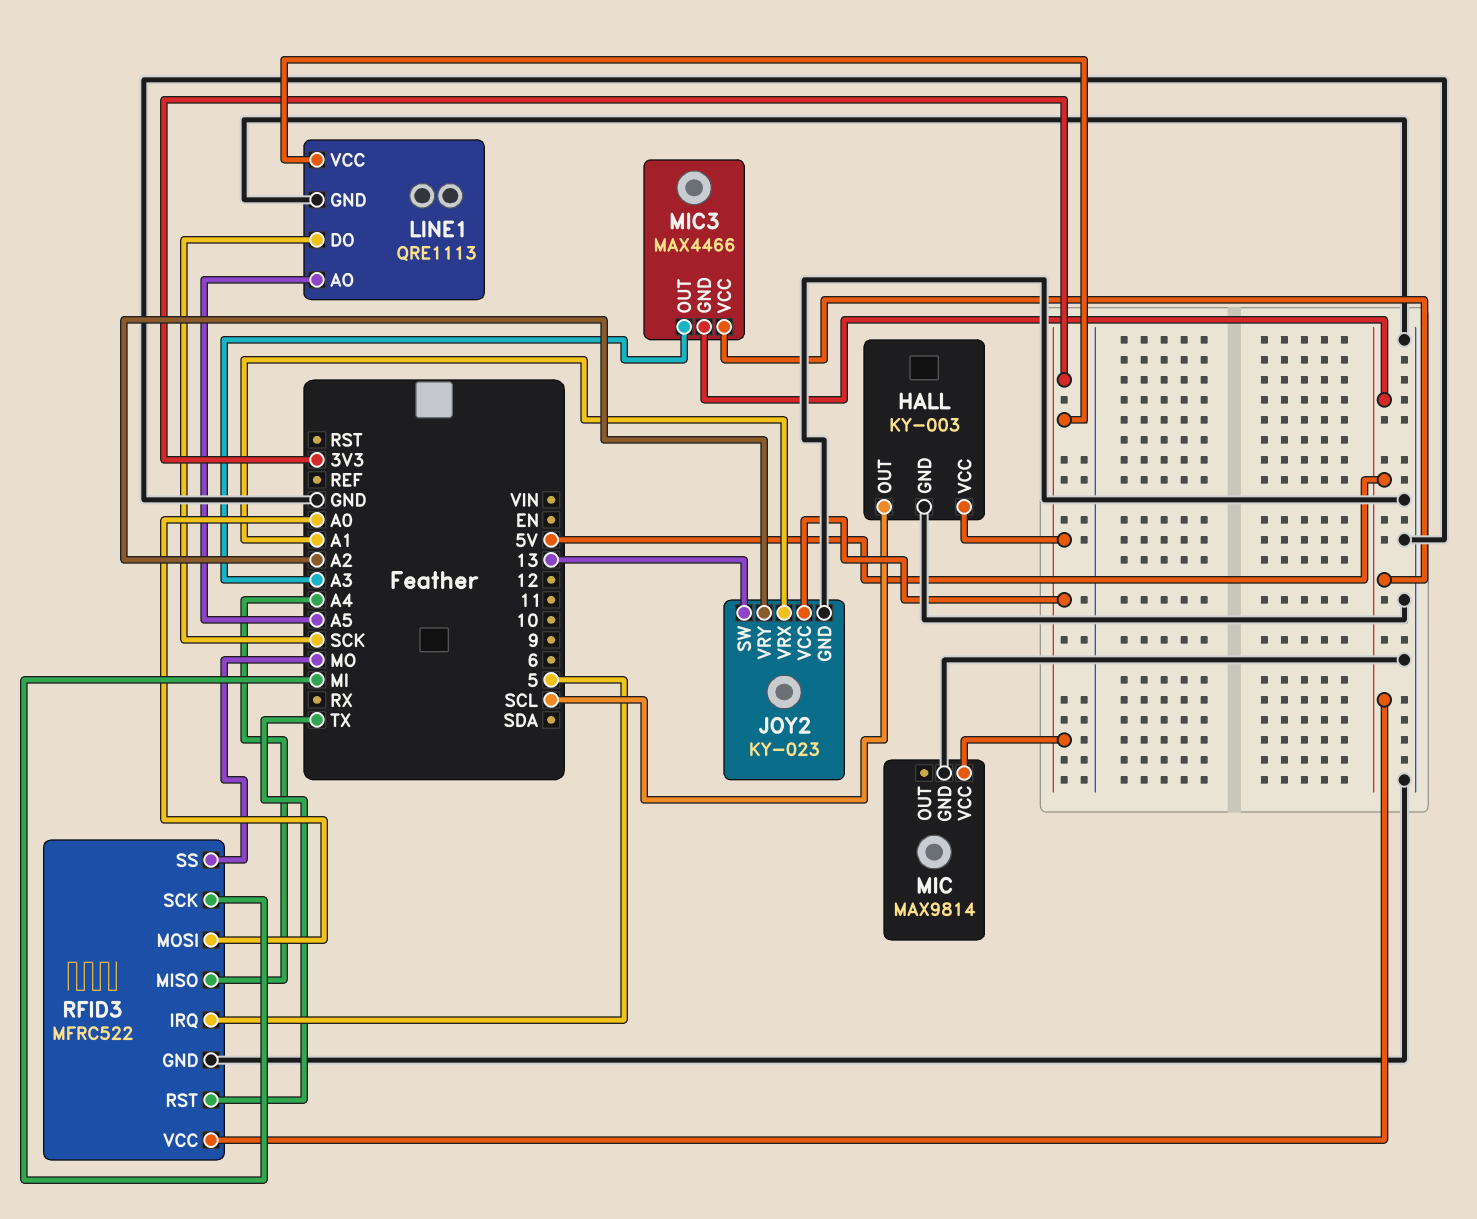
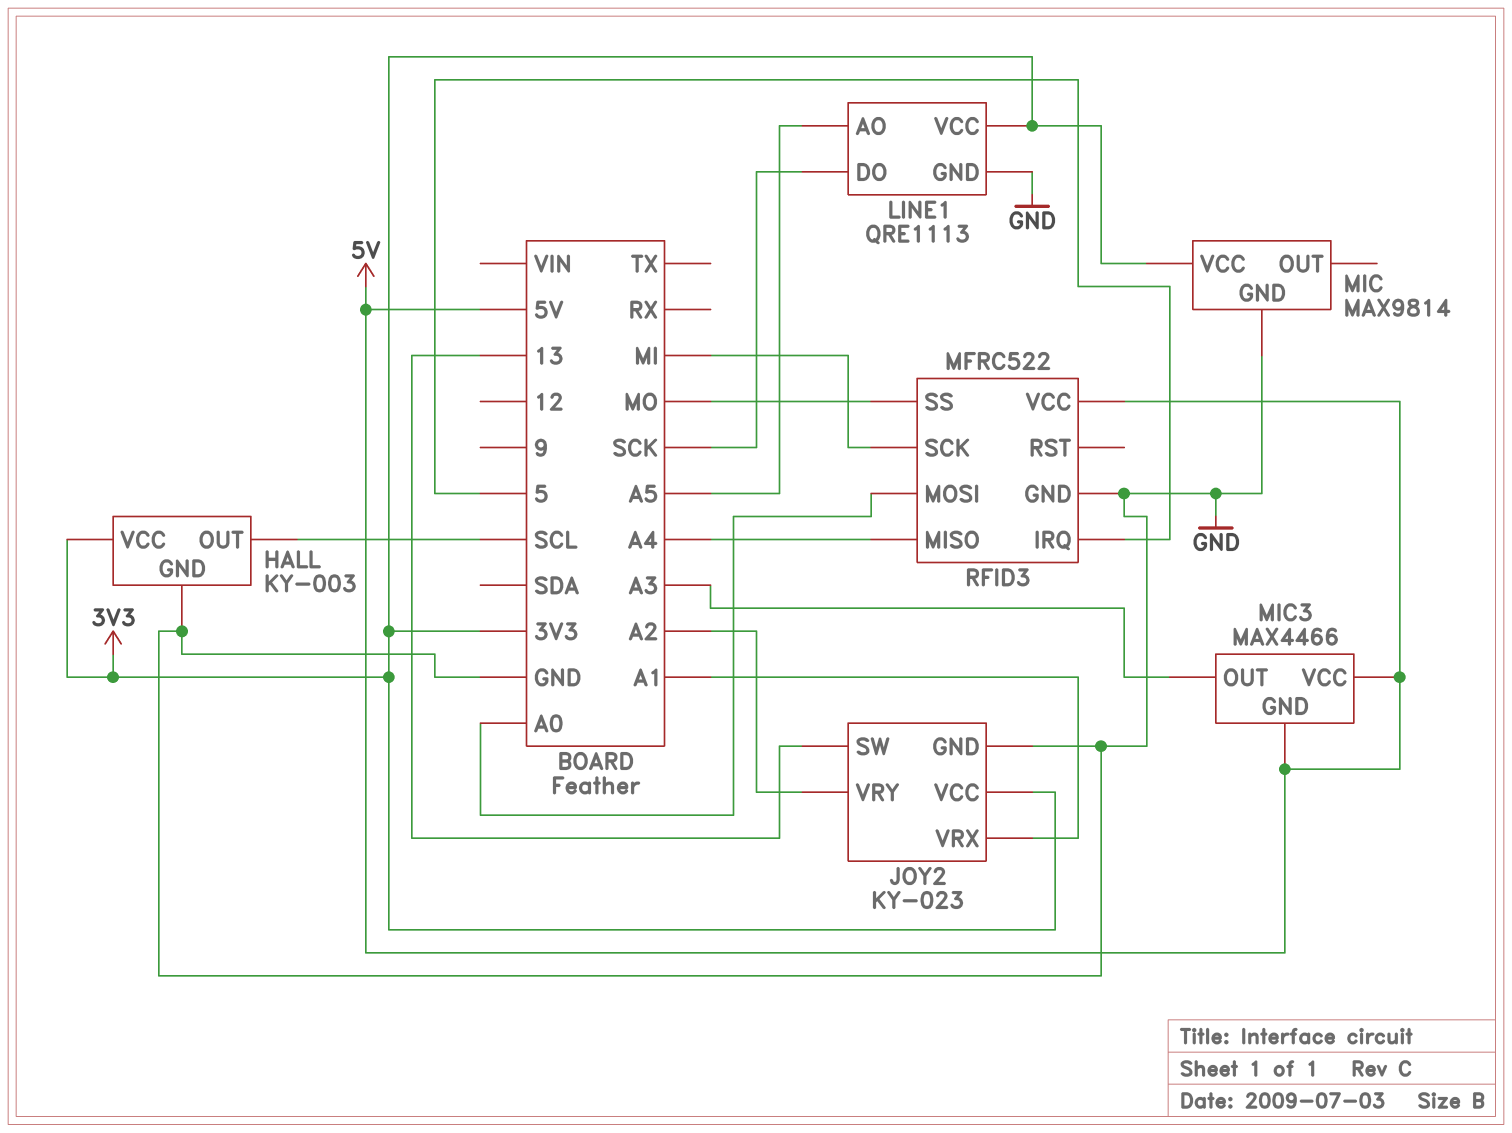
RFID3 pin RST: TX -> none

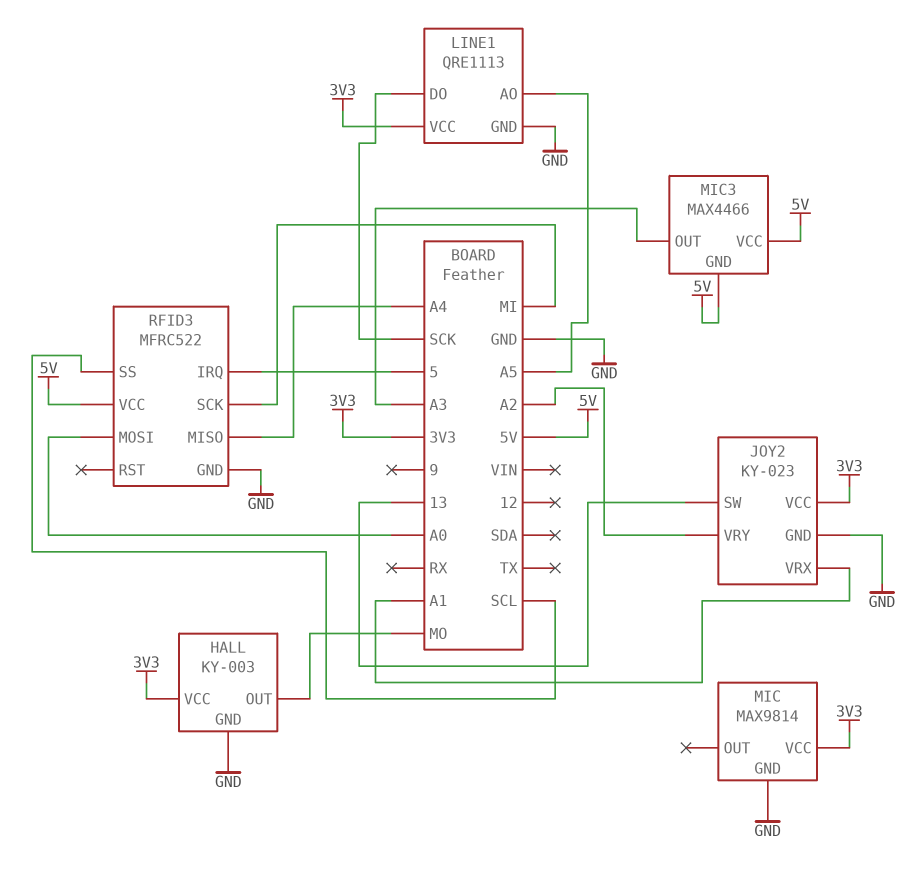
HALL pin OUT: SCL -> MO
RFID3 pin SS: MO -> SCL

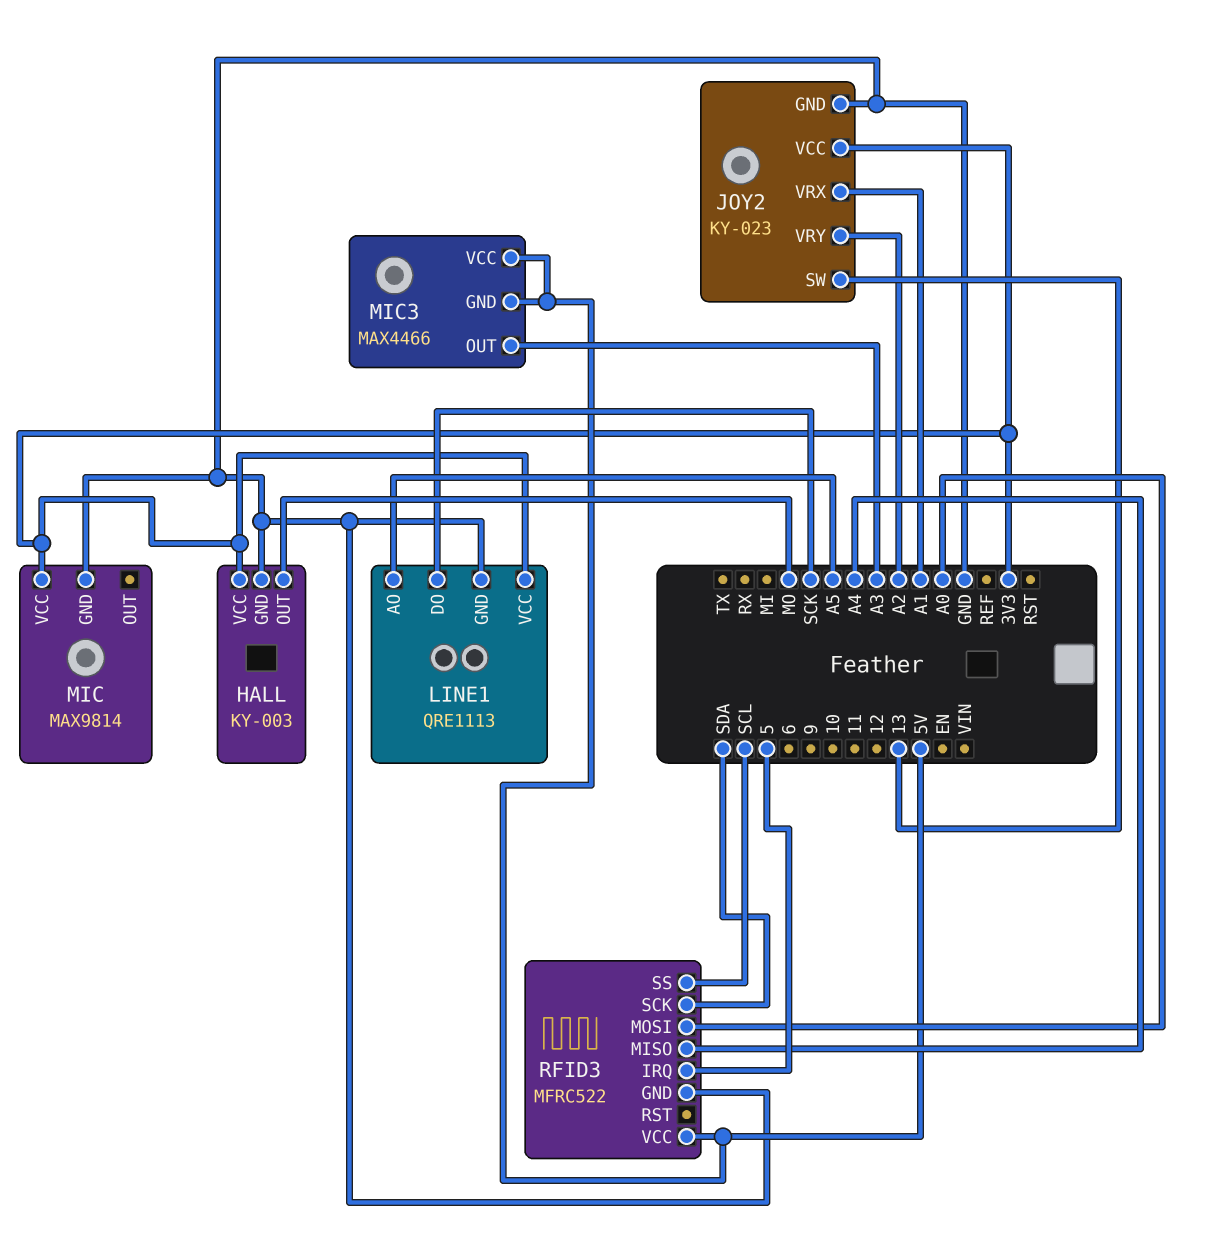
RFID3 pin SCK: MI -> SDA

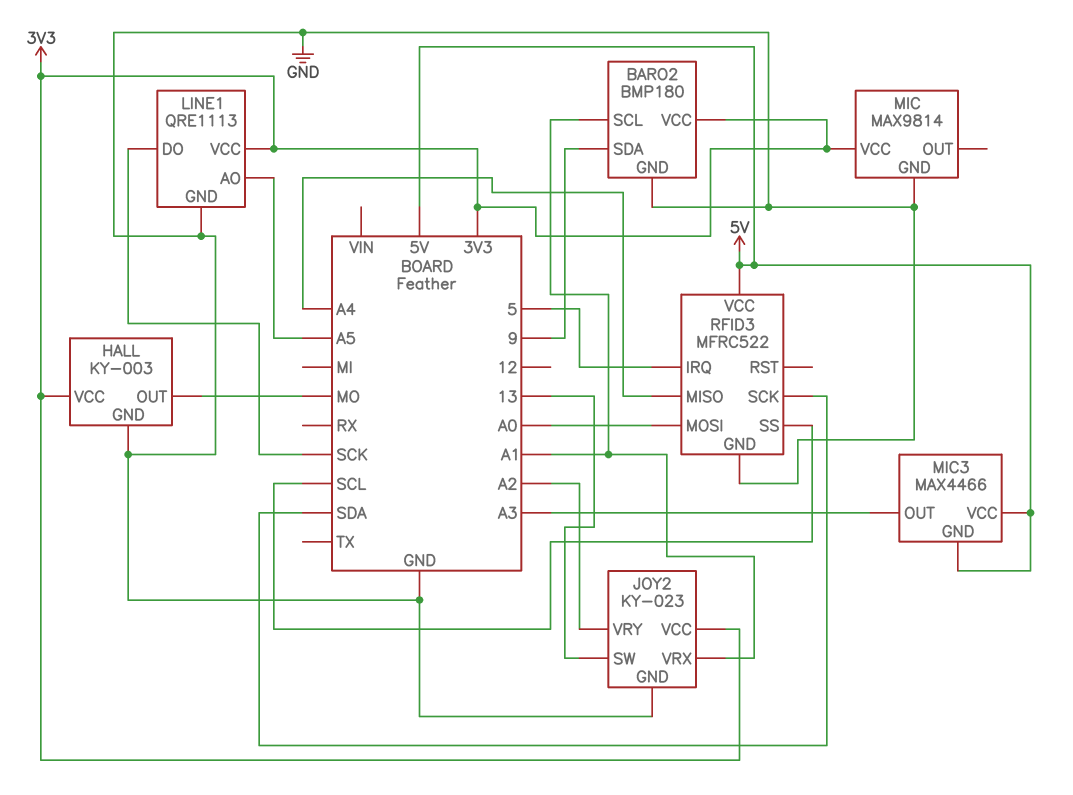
BARO2: none -> BMP180
BARO2 pin GND: none -> GND
BARO2 pin SCL: none -> A1
BARO2 pin SDA: none -> 9
BARO2 pin VCC: none -> 3V3

